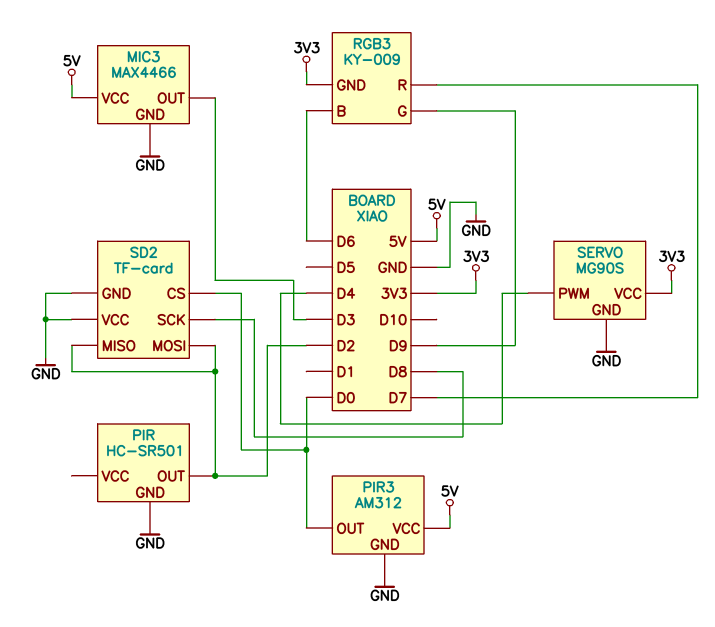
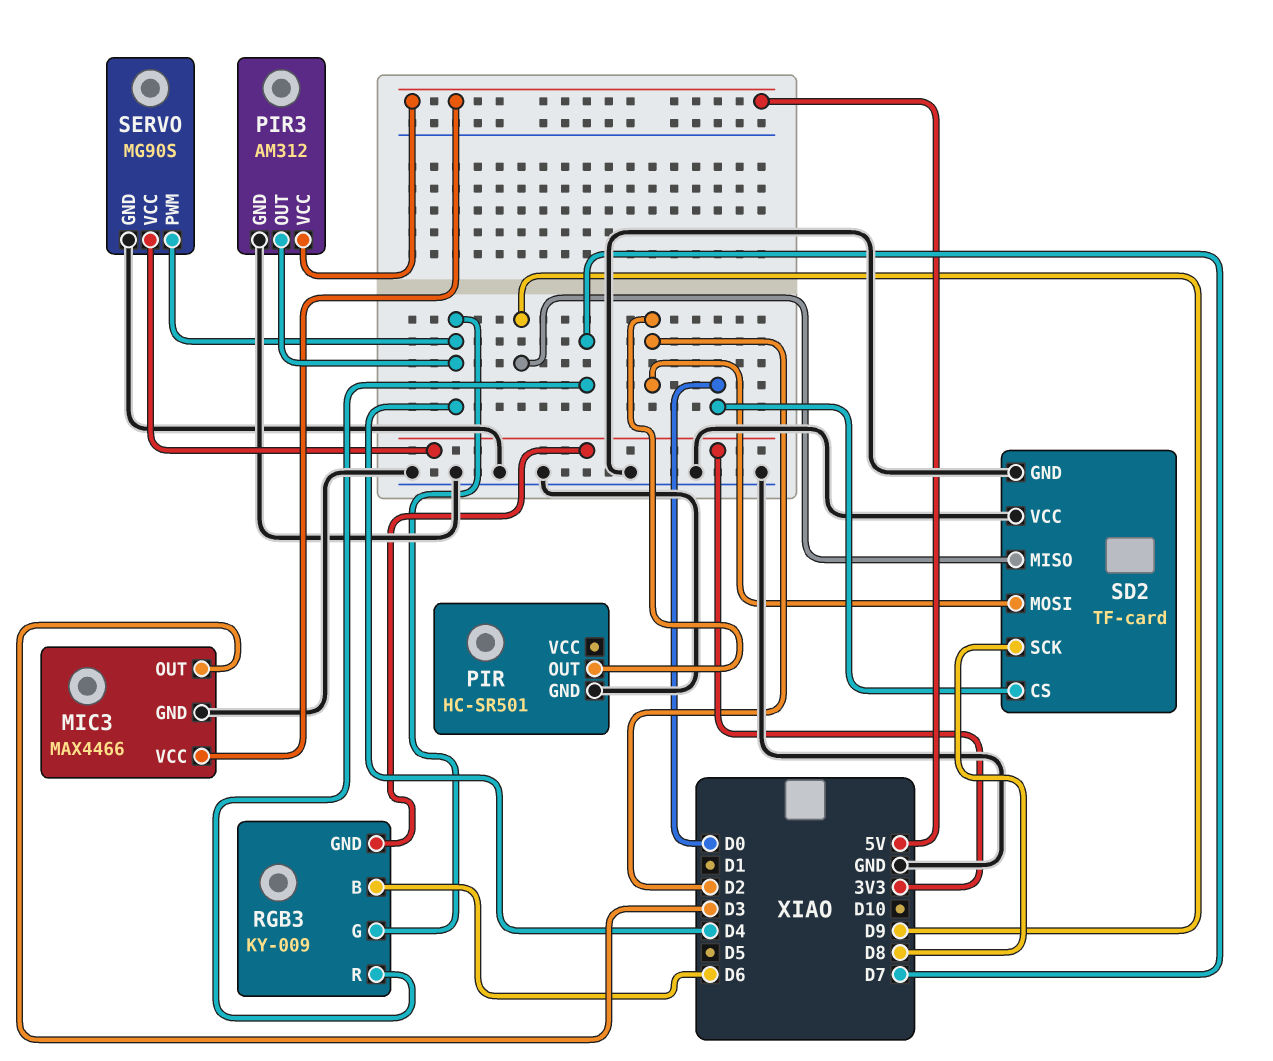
PIR3 pin OUT: D0 -> D4
RGB3 pin G: D9 -> D4
SD2 pin MISO: D2 -> D9

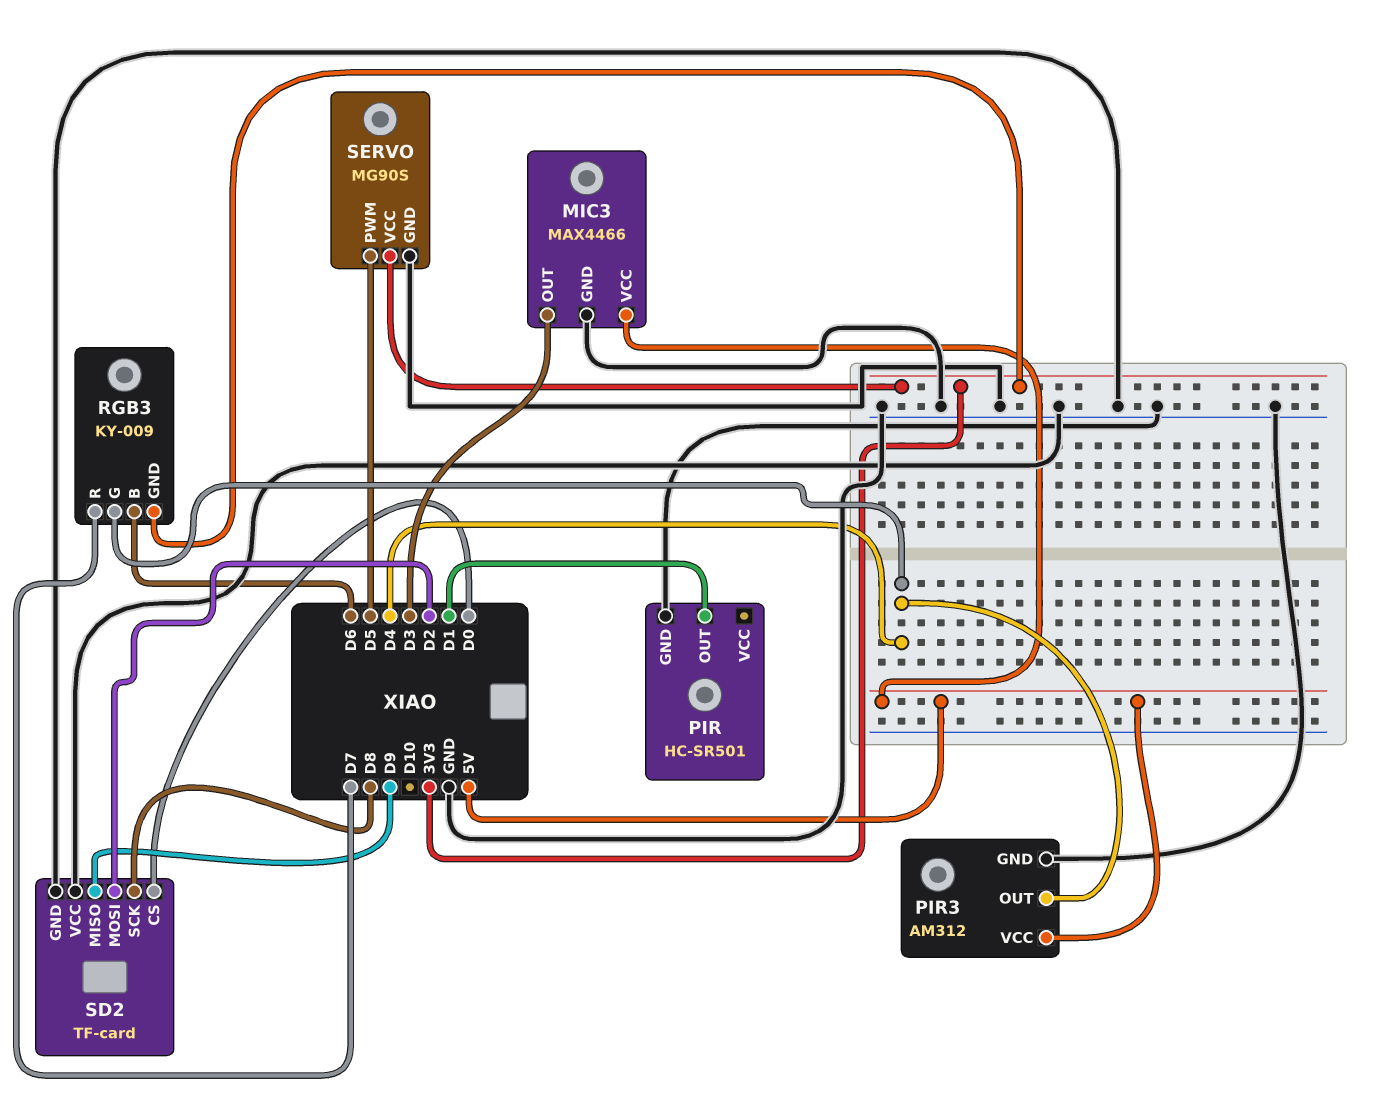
PIR pin OUT: D2 -> D1
SERVO pin PWM: D4 -> D5

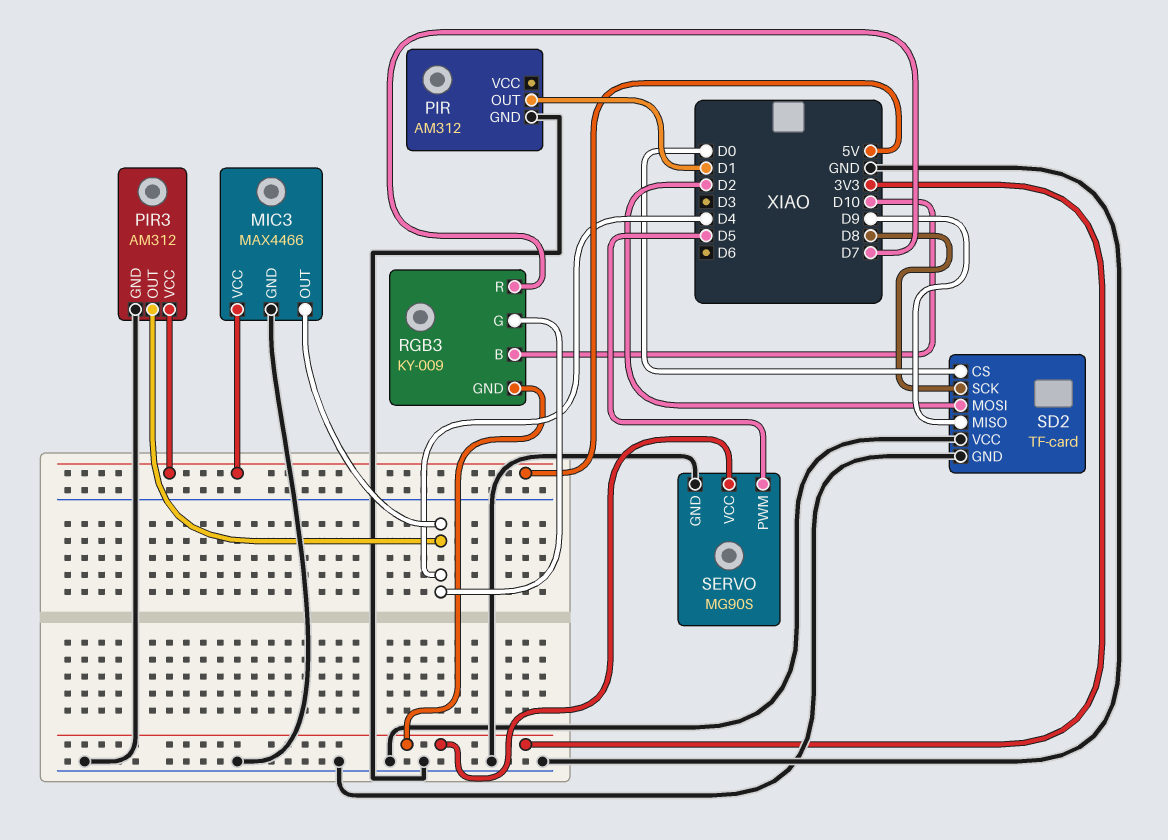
MIC3 pin OUT: D3 -> D4
PIR: HC-SR501 -> AM312
RGB3 pin B: D6 -> D10

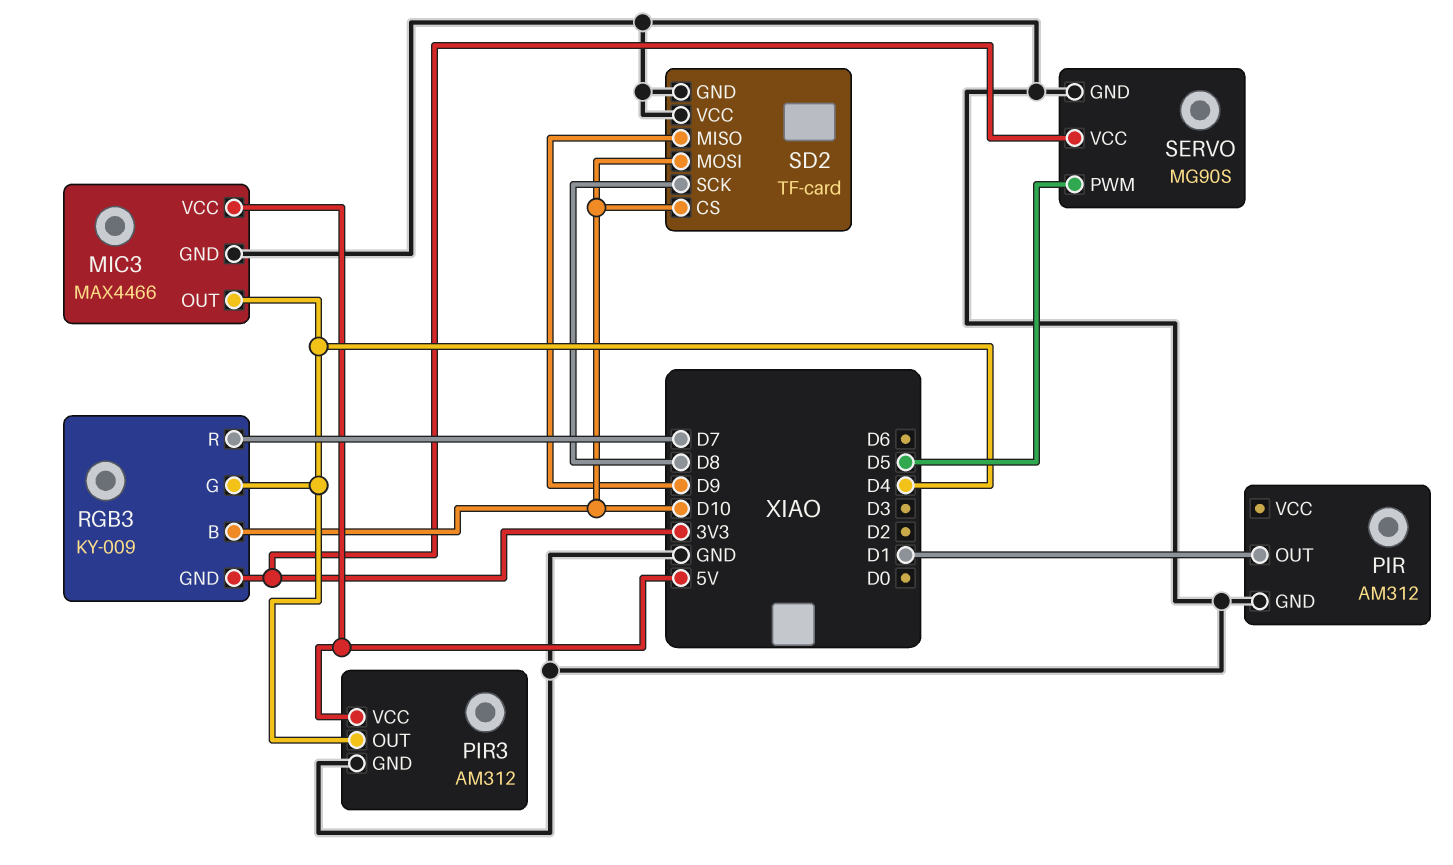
SD2 pin CS: D0 -> D10
SD2 pin MOSI: D2 -> D10

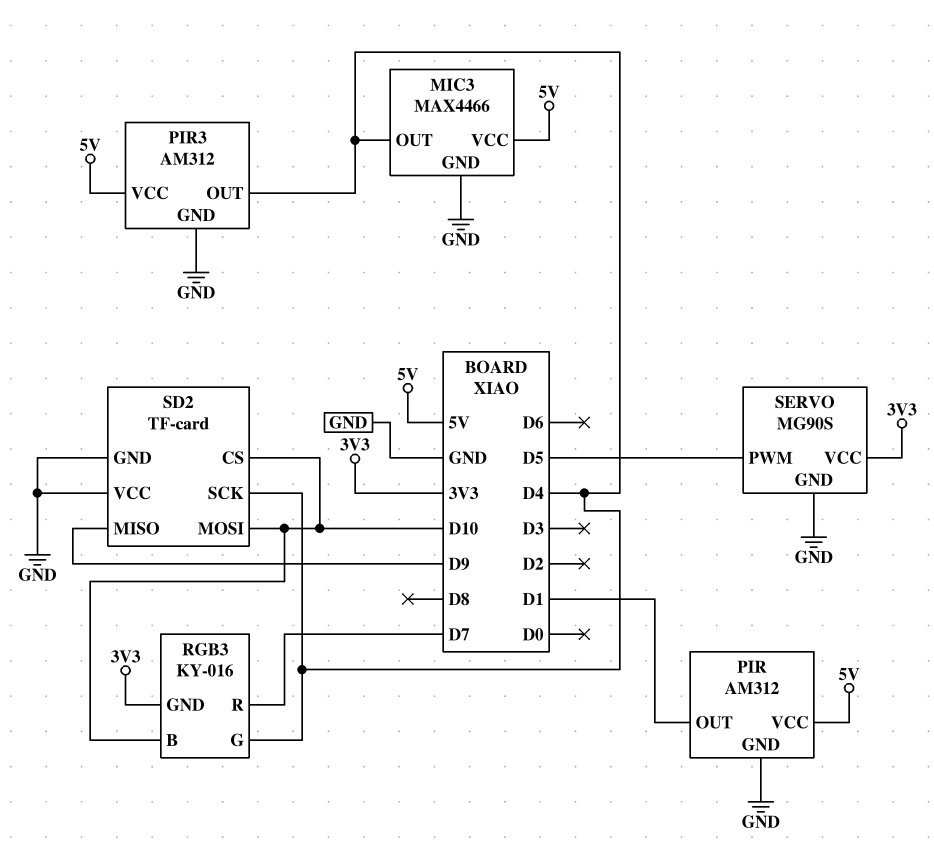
PIR pin VCC: none -> 5V
RGB3: KY-009 -> KY-016
SD2 pin SCK: D8 -> D4

